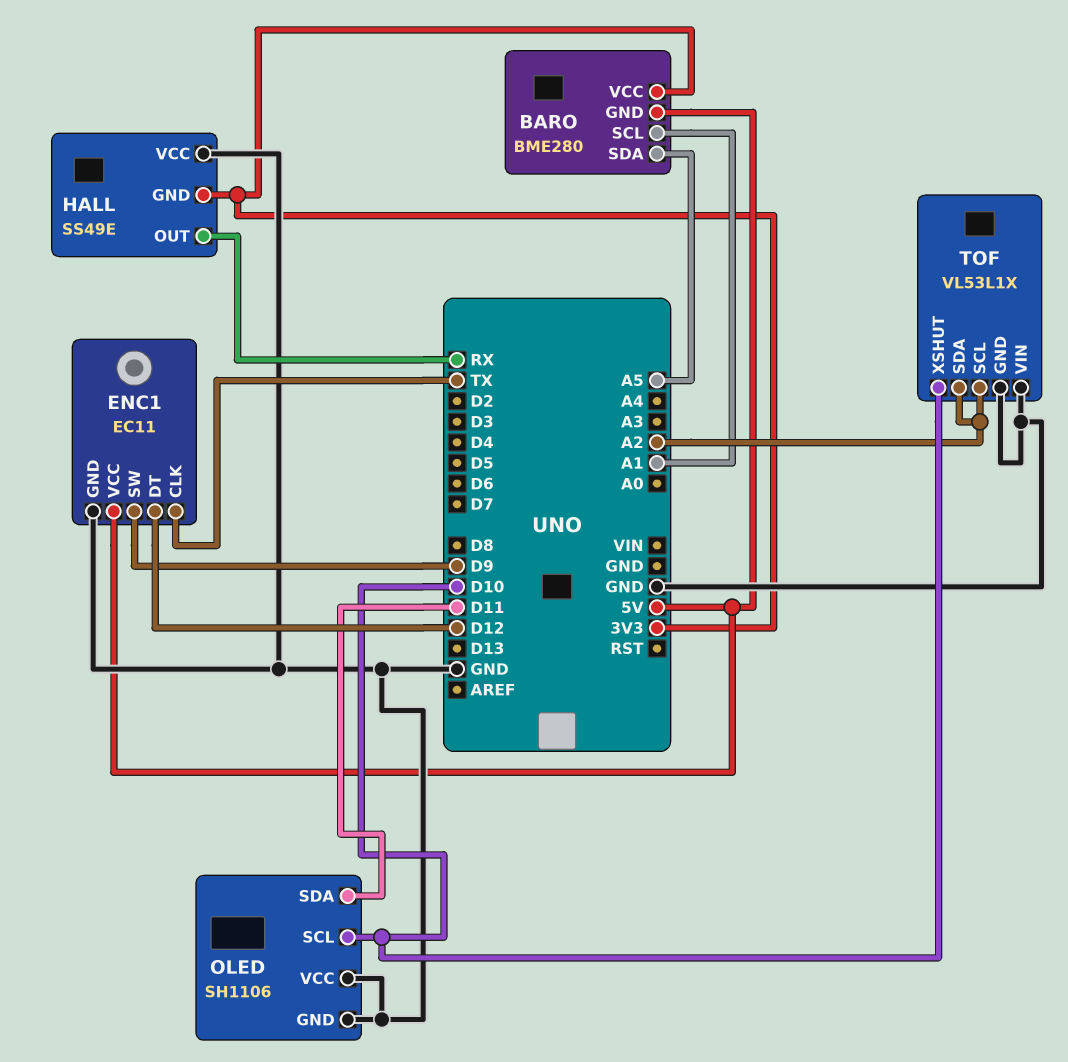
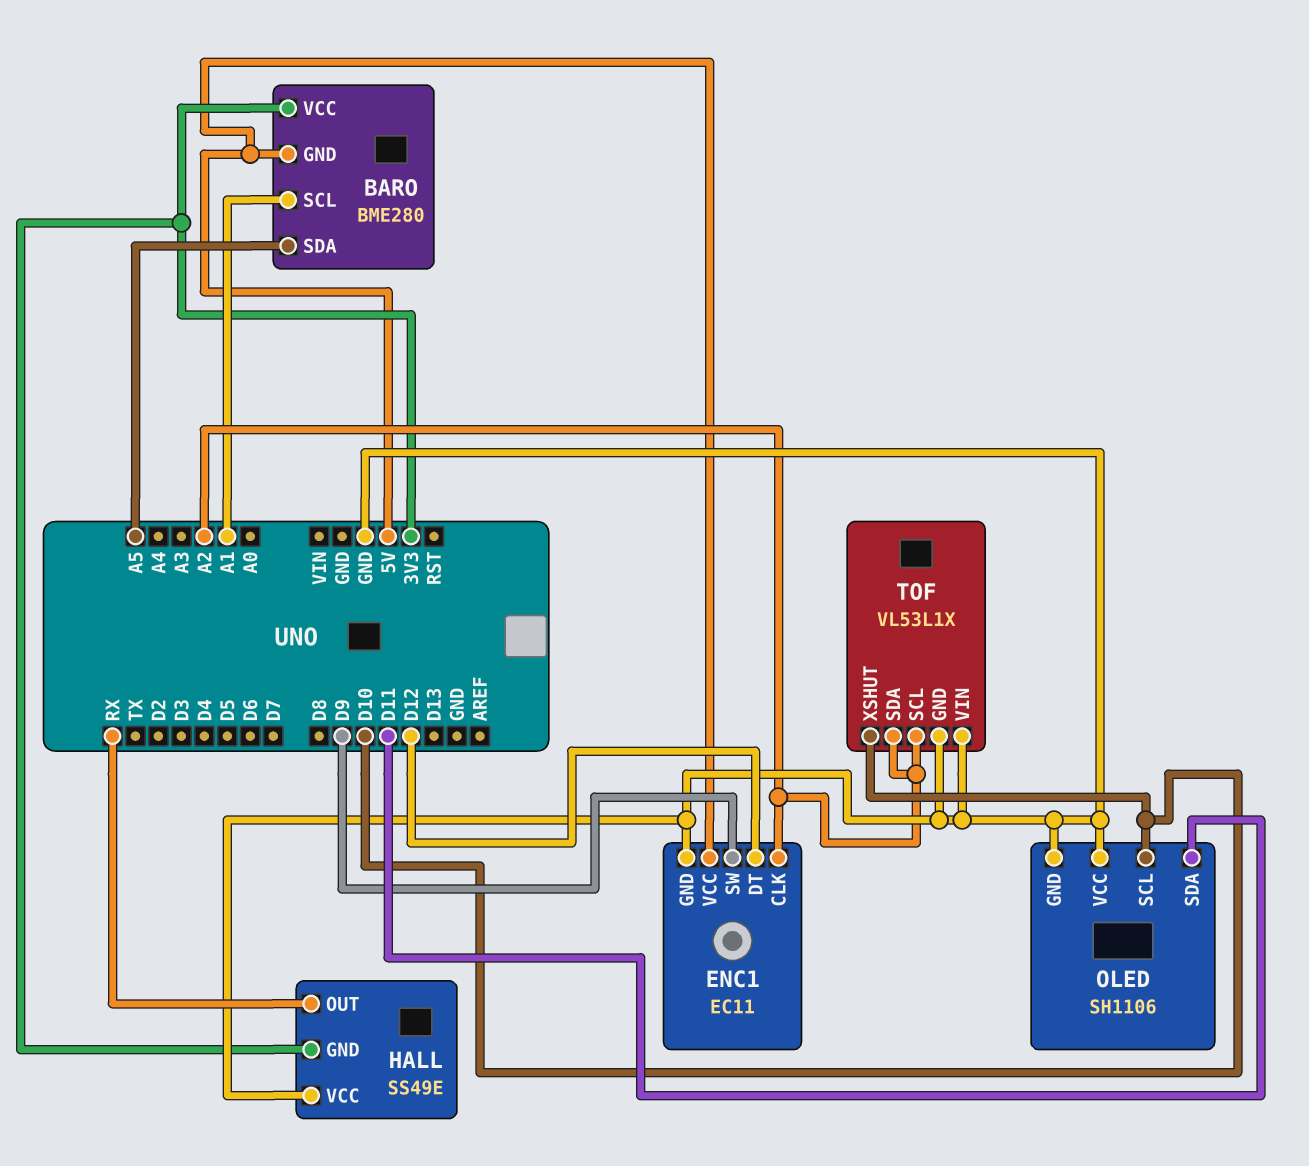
ENC1 pin CLK: TX -> A2

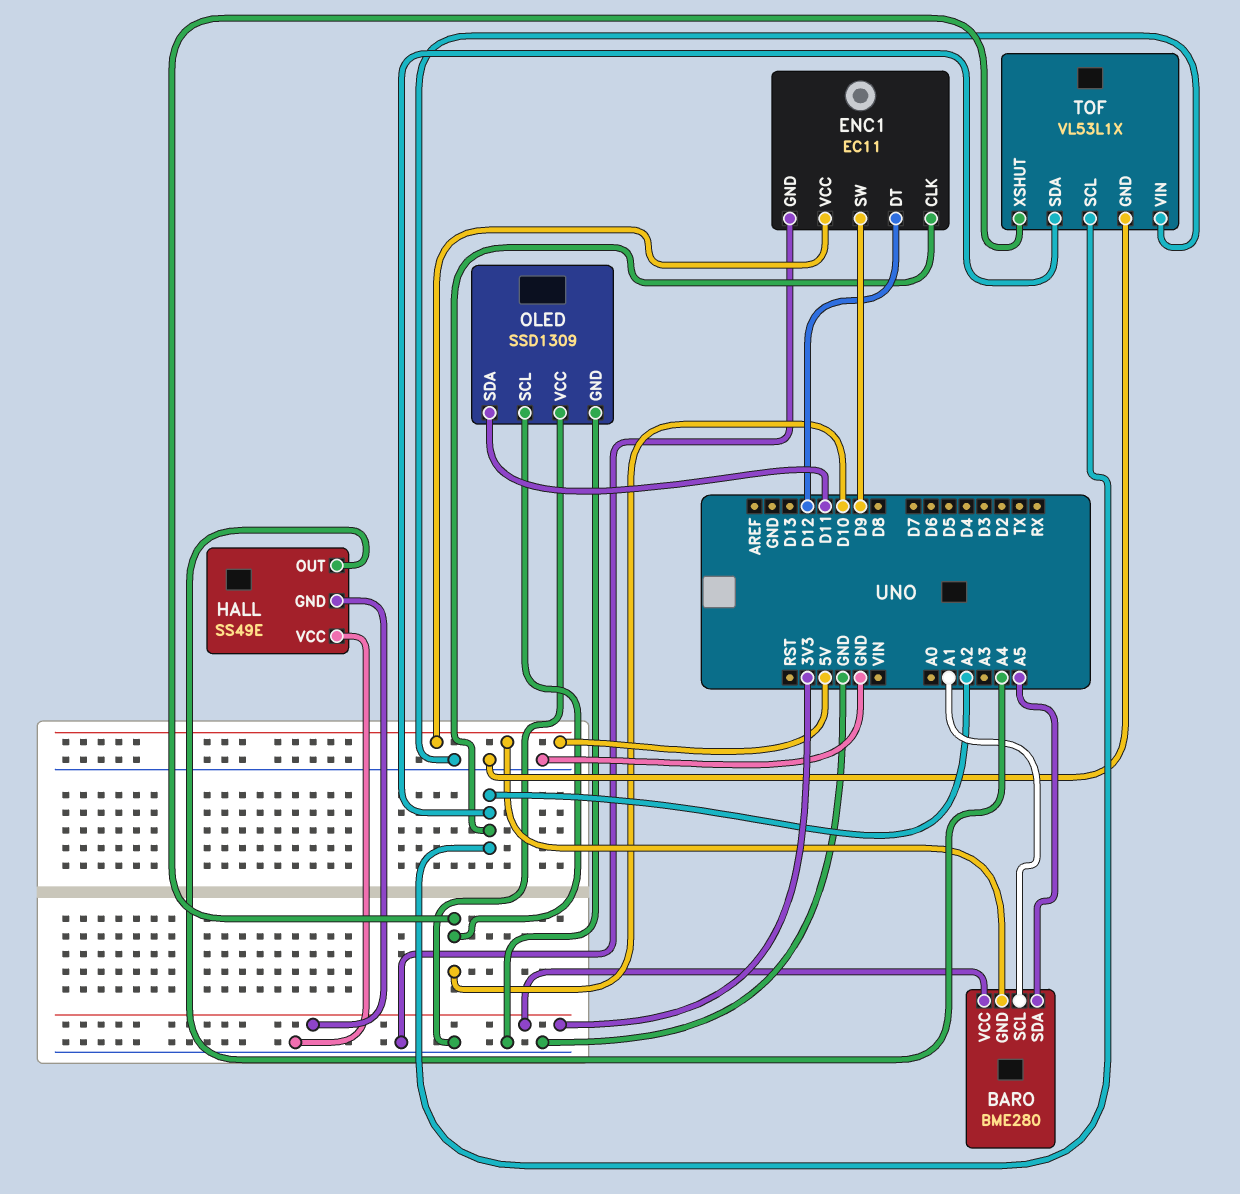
HALL pin OUT: RX -> A4
OLED: SH1106 -> SSD1309

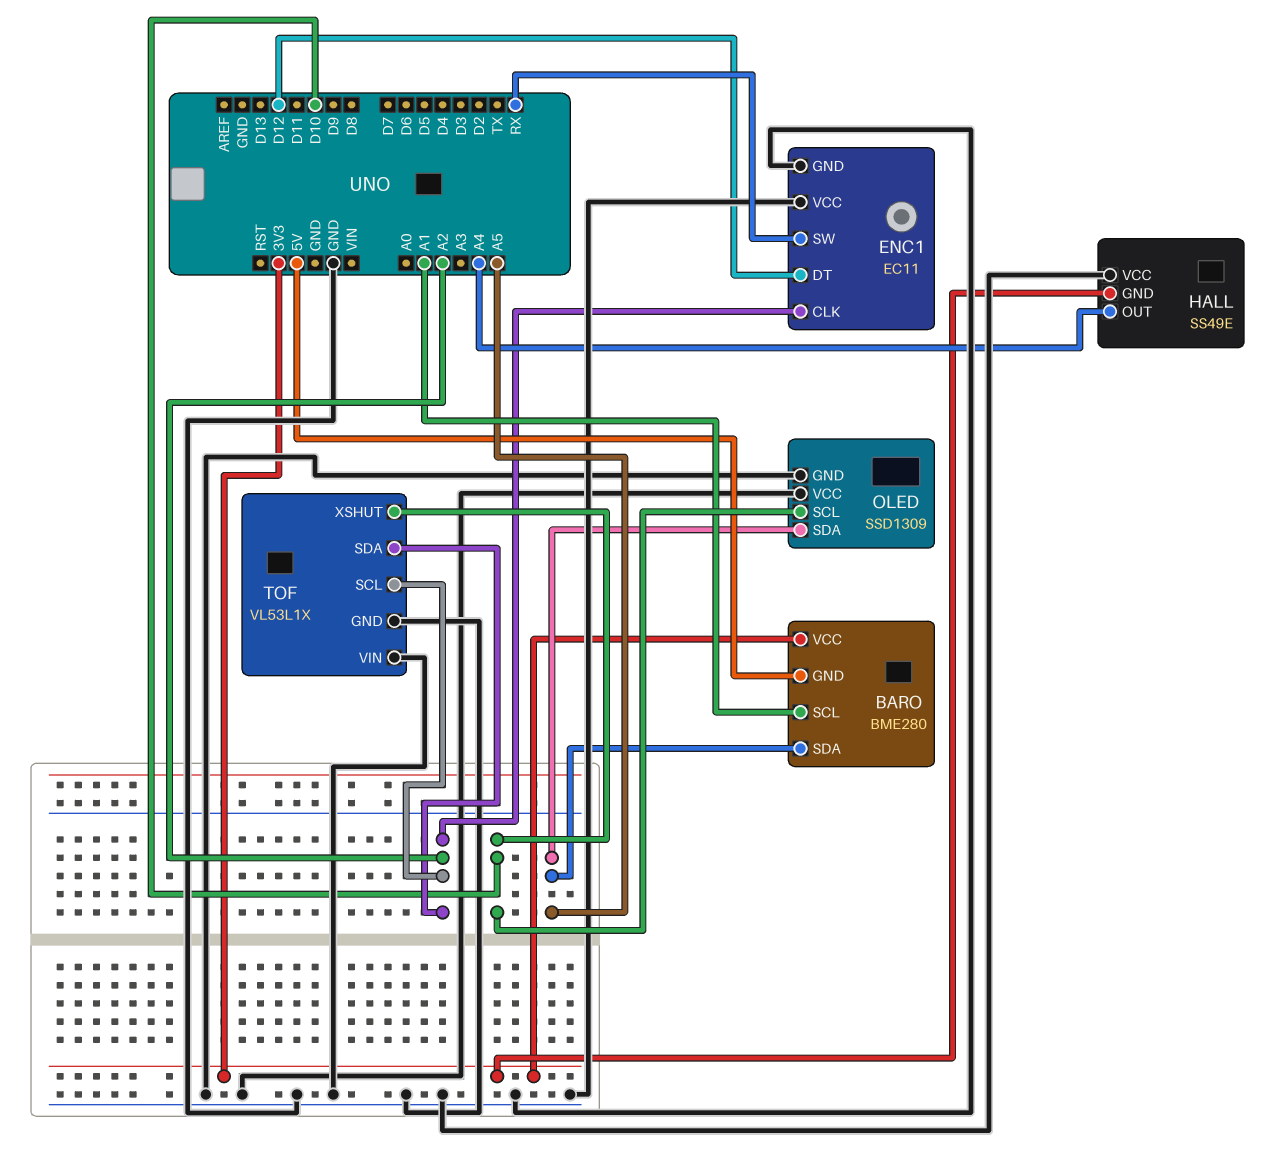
ENC1 pin SW: D9 -> RX
ENC1 pin VCC: 5V -> GND
OLED pin SDA: D11 -> A5

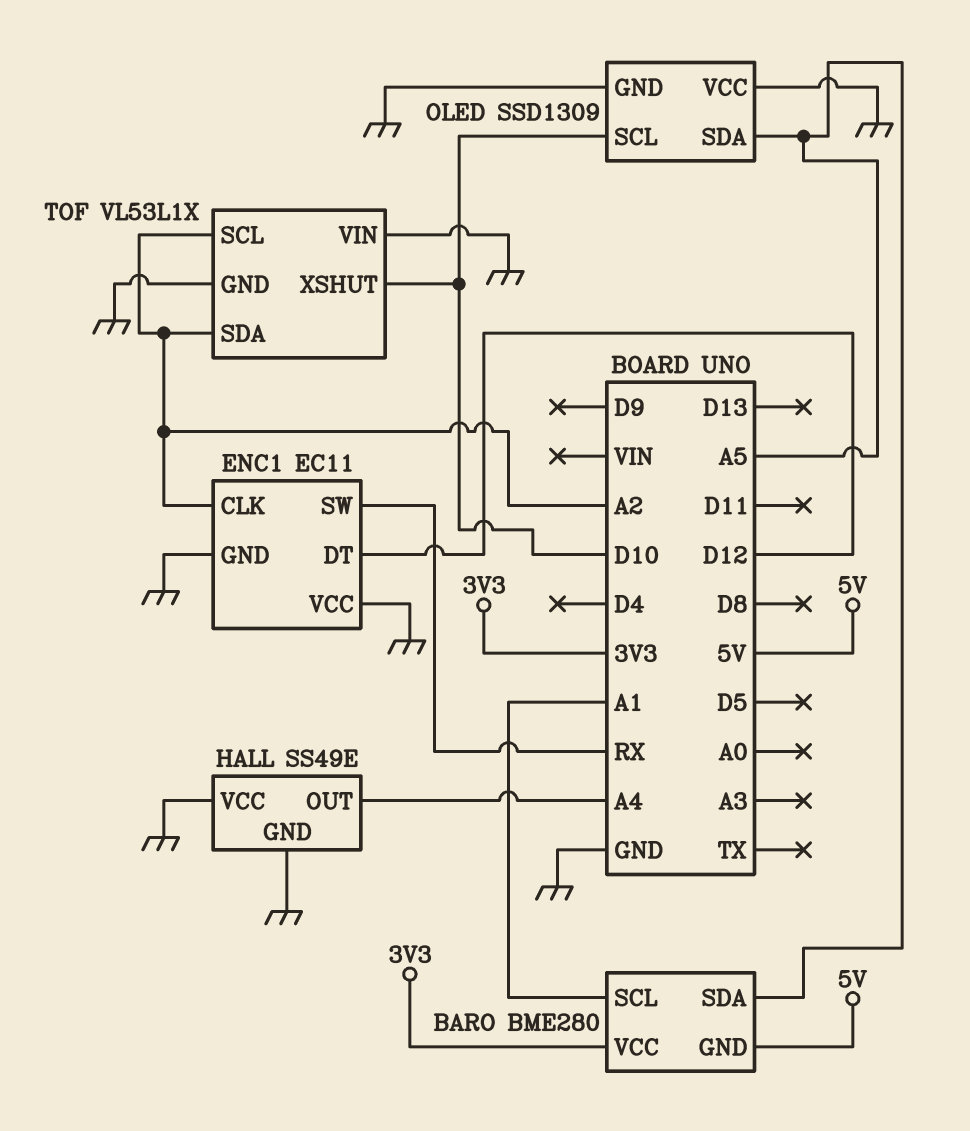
HALL pin GND: 3V3 -> GND

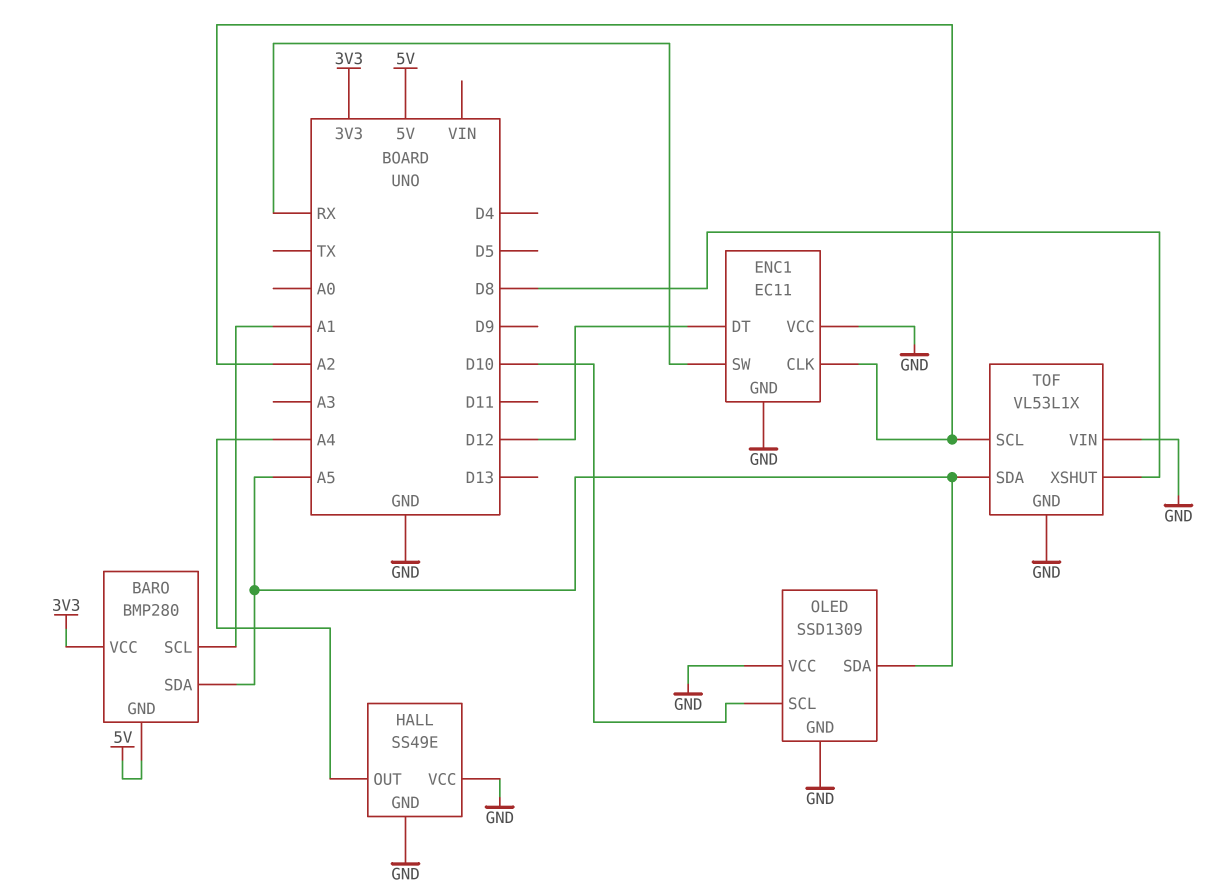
BARO: BME280 -> BMP280
TOF pin SDA: A2 -> A5
TOF pin XSHUT: D10 -> D8

